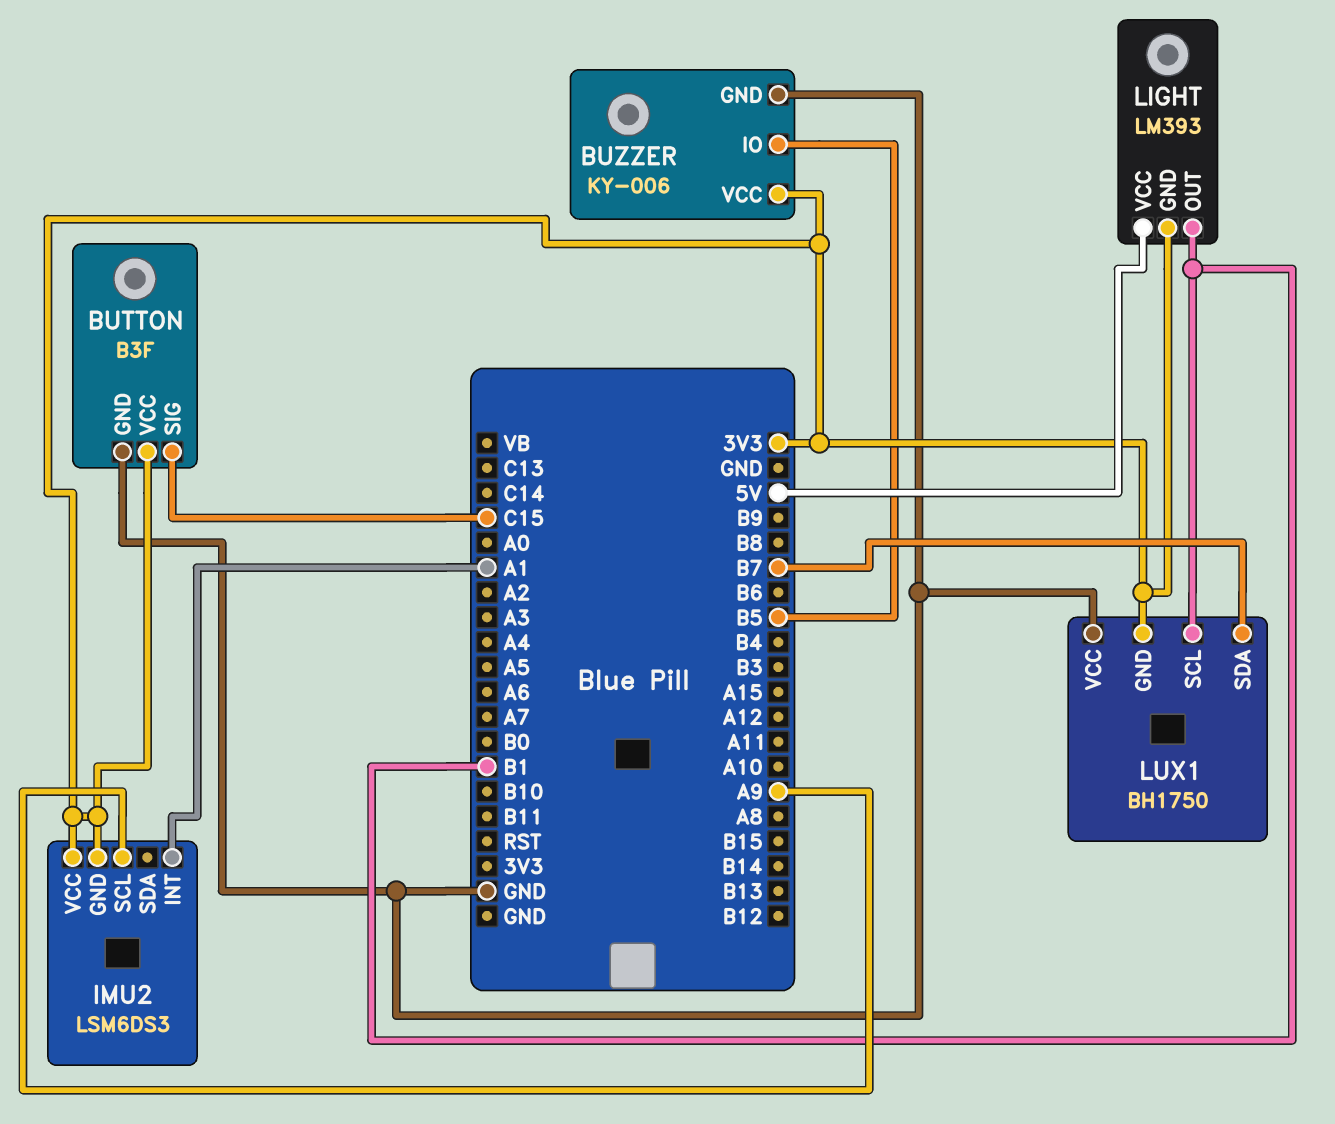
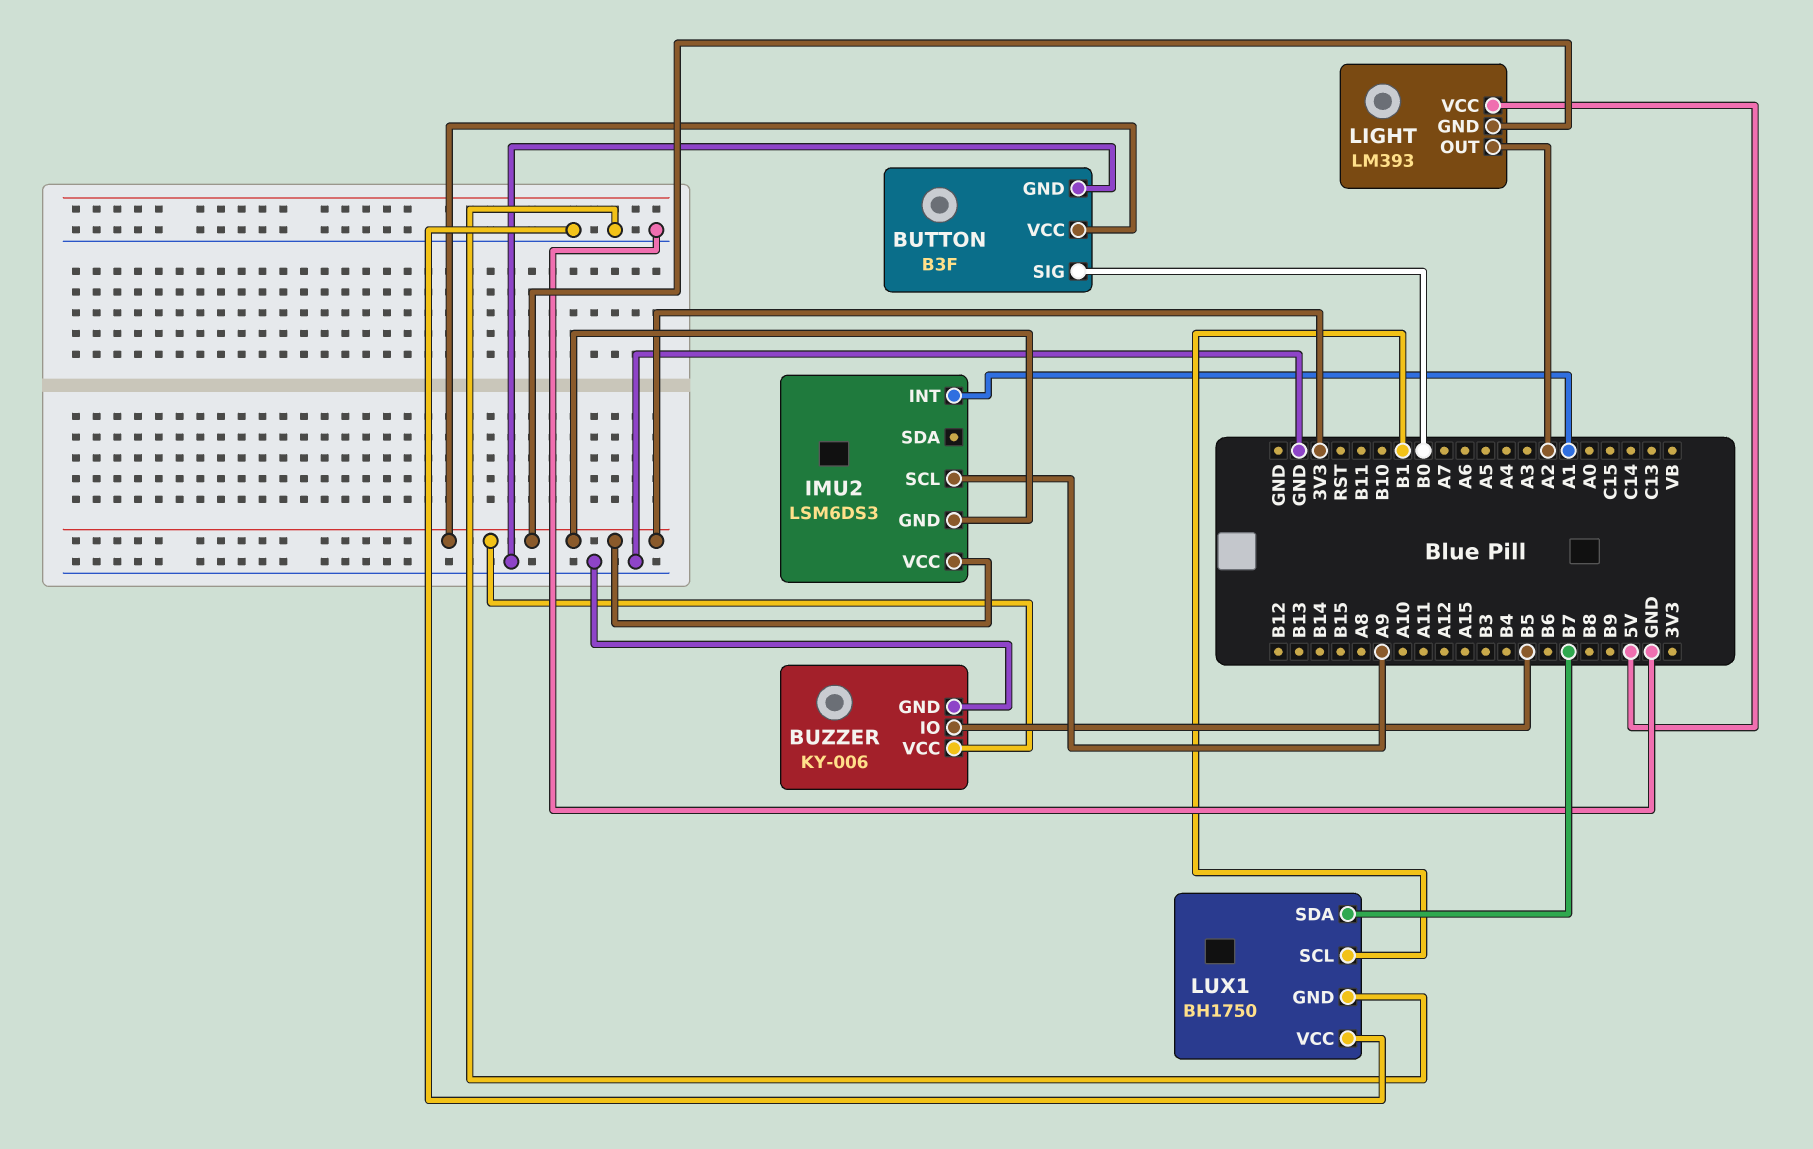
BUTTON pin SIG: C15 -> B0
LIGHT pin OUT: B1 -> A2
LUX1 pin GND: 3V3 -> GND

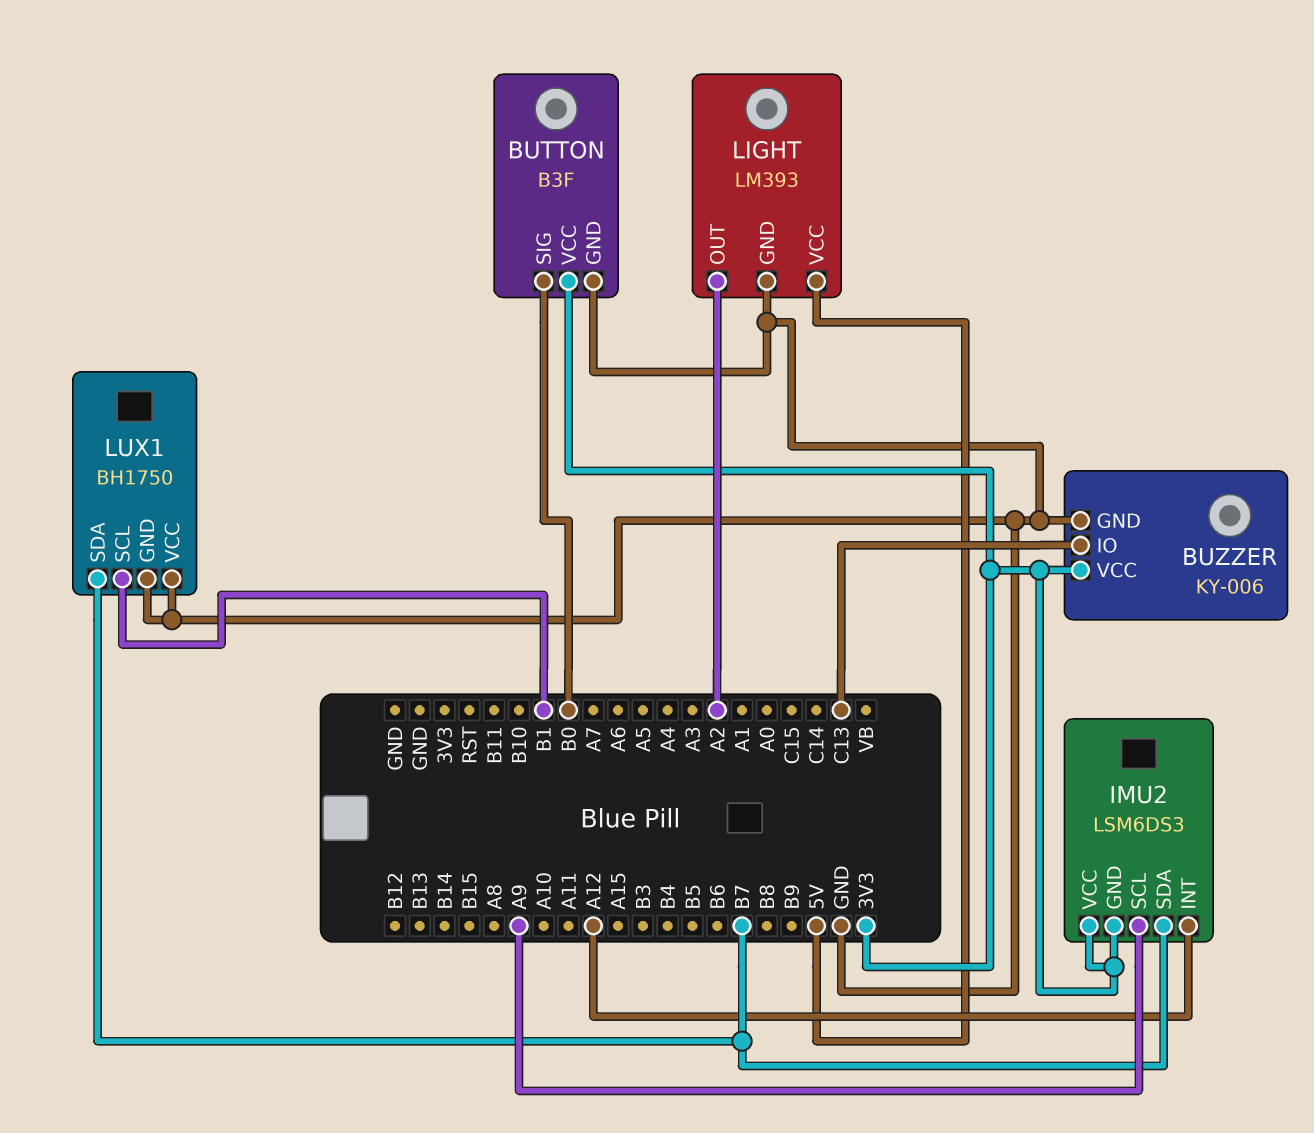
BUZZER pin IO: B5 -> C13
IMU2 pin INT: A1 -> A12
IMU2 pin SDA: none -> B7
LIGHT pin GND: 3V3 -> GND

